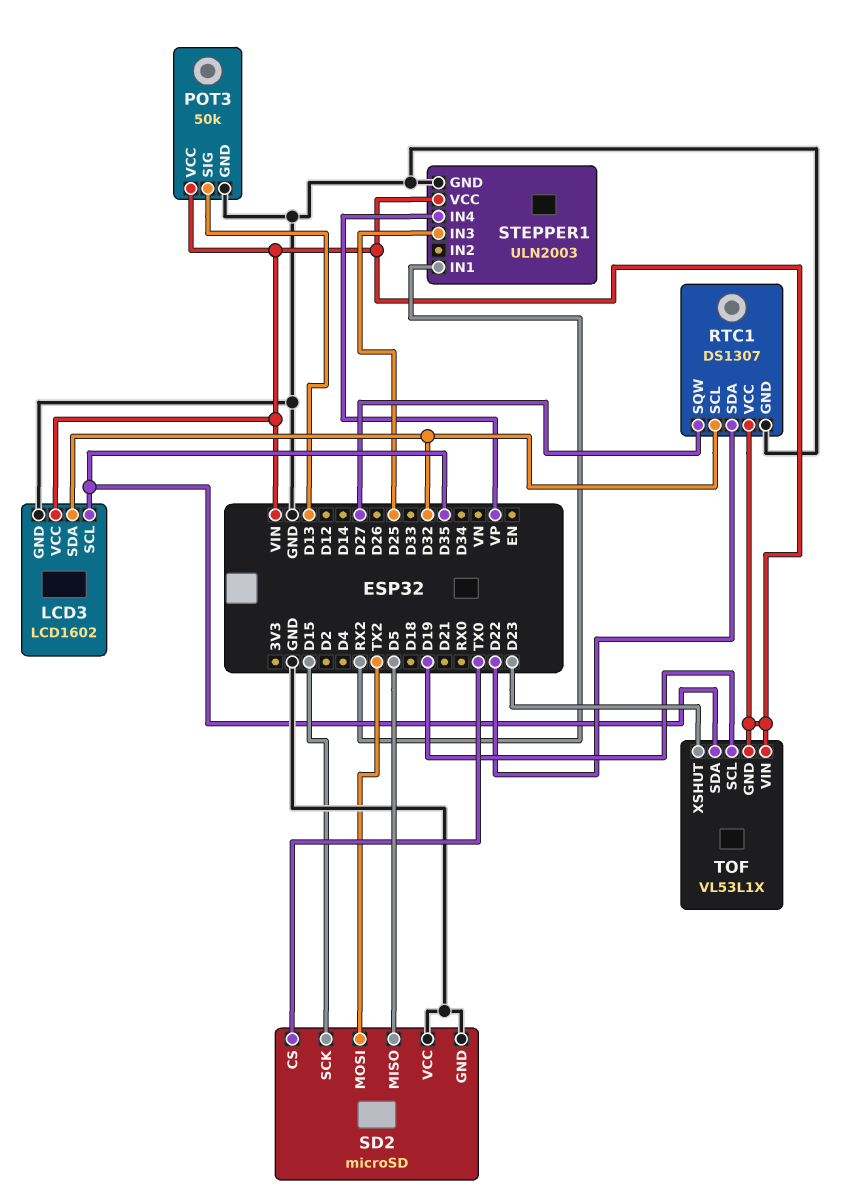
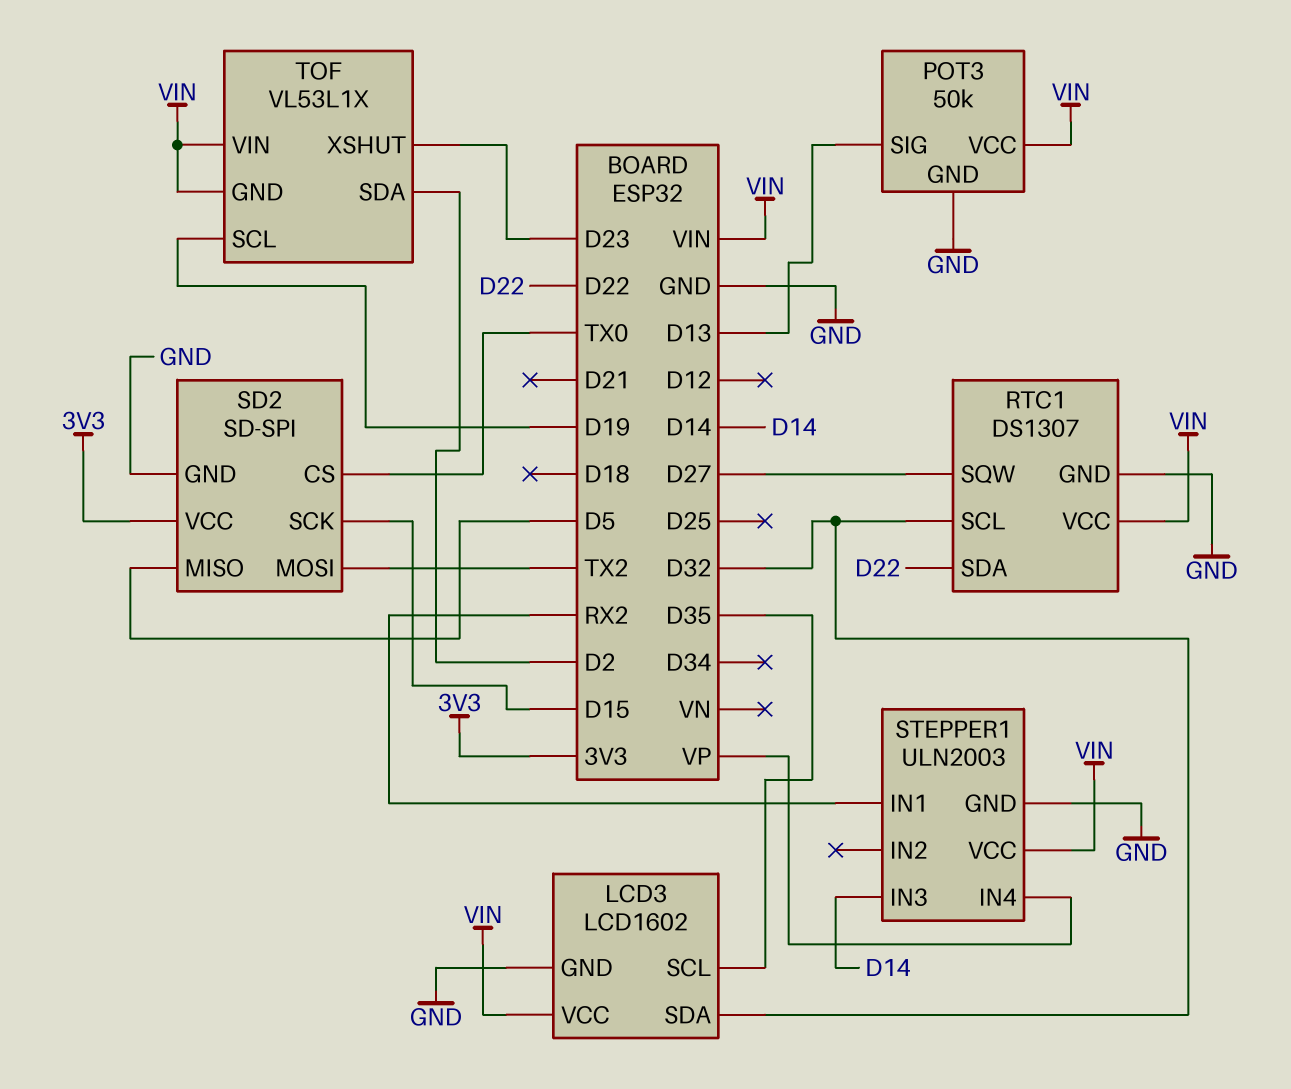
SD2: microSD -> SD-SPI
SD2 pin VCC: GND -> 3V3
STEPPER1 pin IN3: D25 -> D14
TOF pin SDA: D35 -> D2

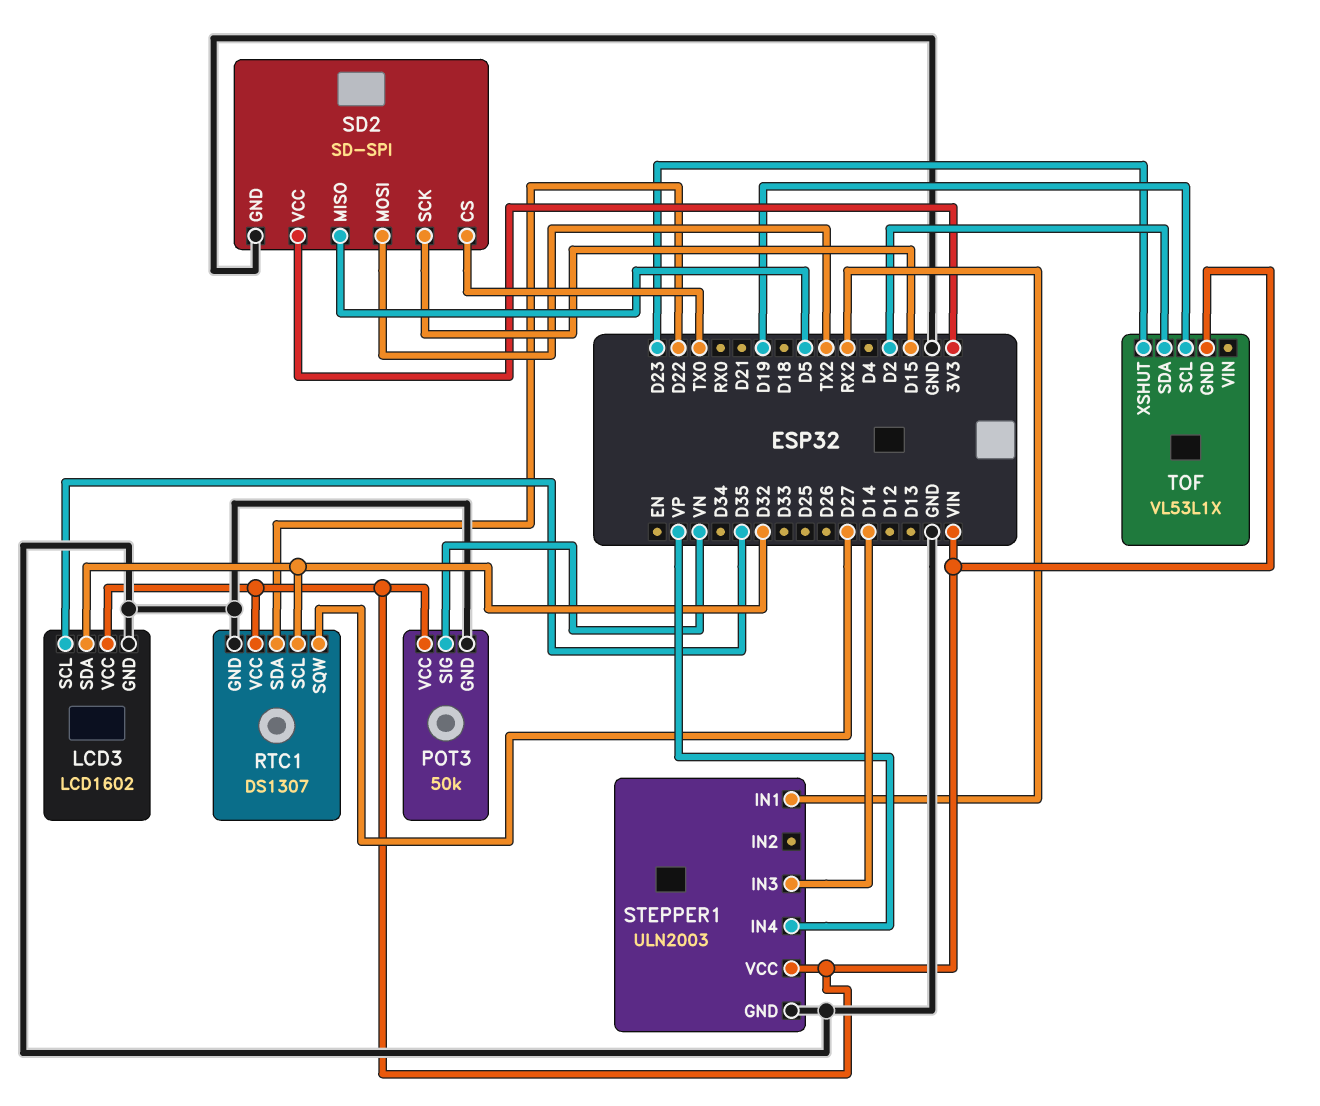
POT3 pin SIG: D13 -> VN
TOF pin VIN: VIN -> none

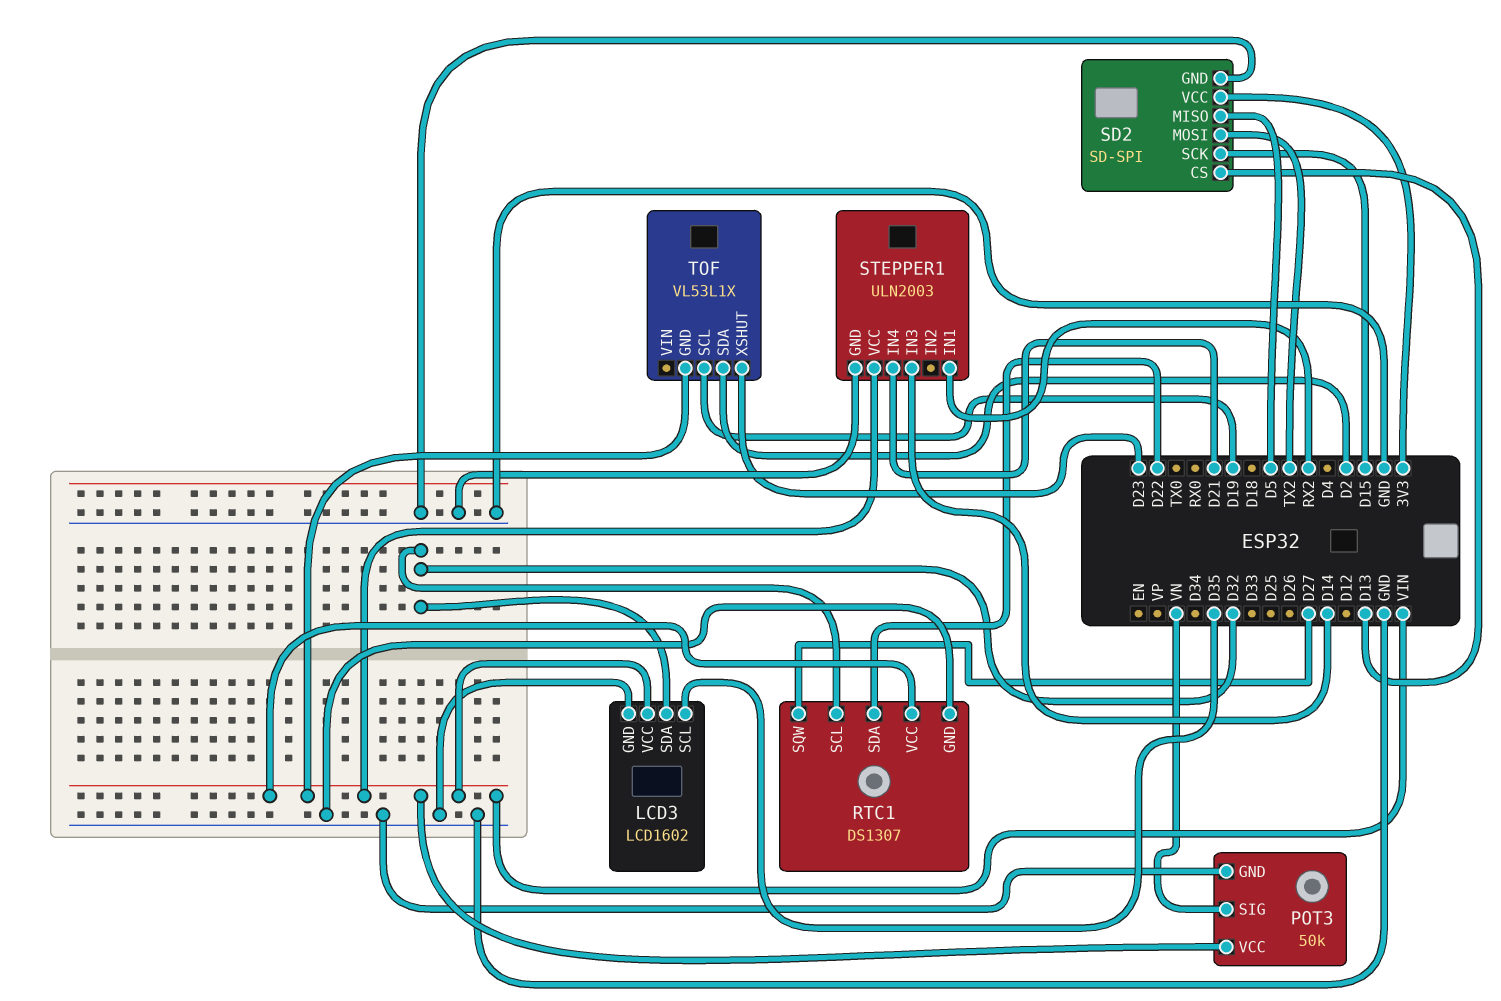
SD2 pin CS: TX0 -> D13
STEPPER1 pin IN4: VP -> D21

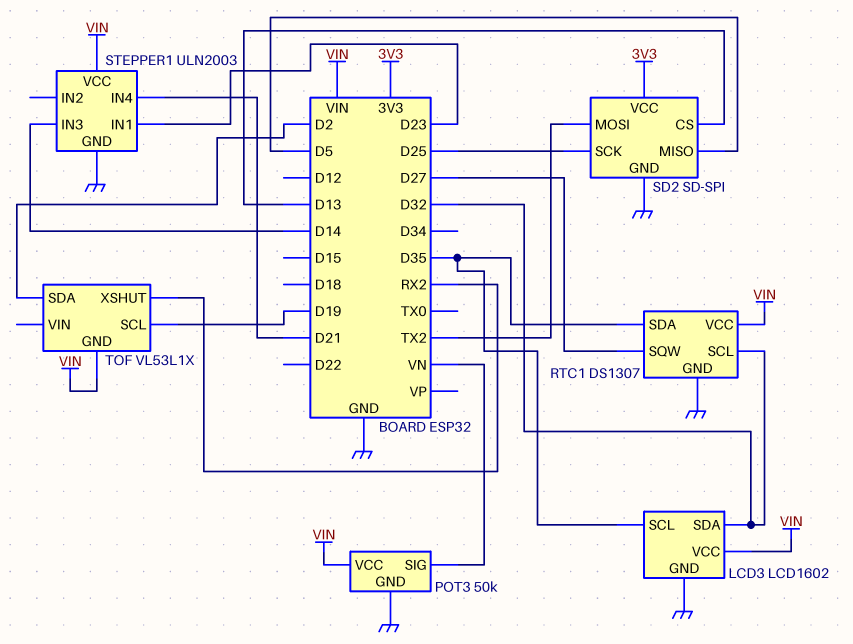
RTC1 pin SDA: D22 -> D35
SD2 pin SCK: D15 -> D25
STEPPER1 pin IN1: RX2 -> D23
TOF pin XSHUT: D23 -> RX2

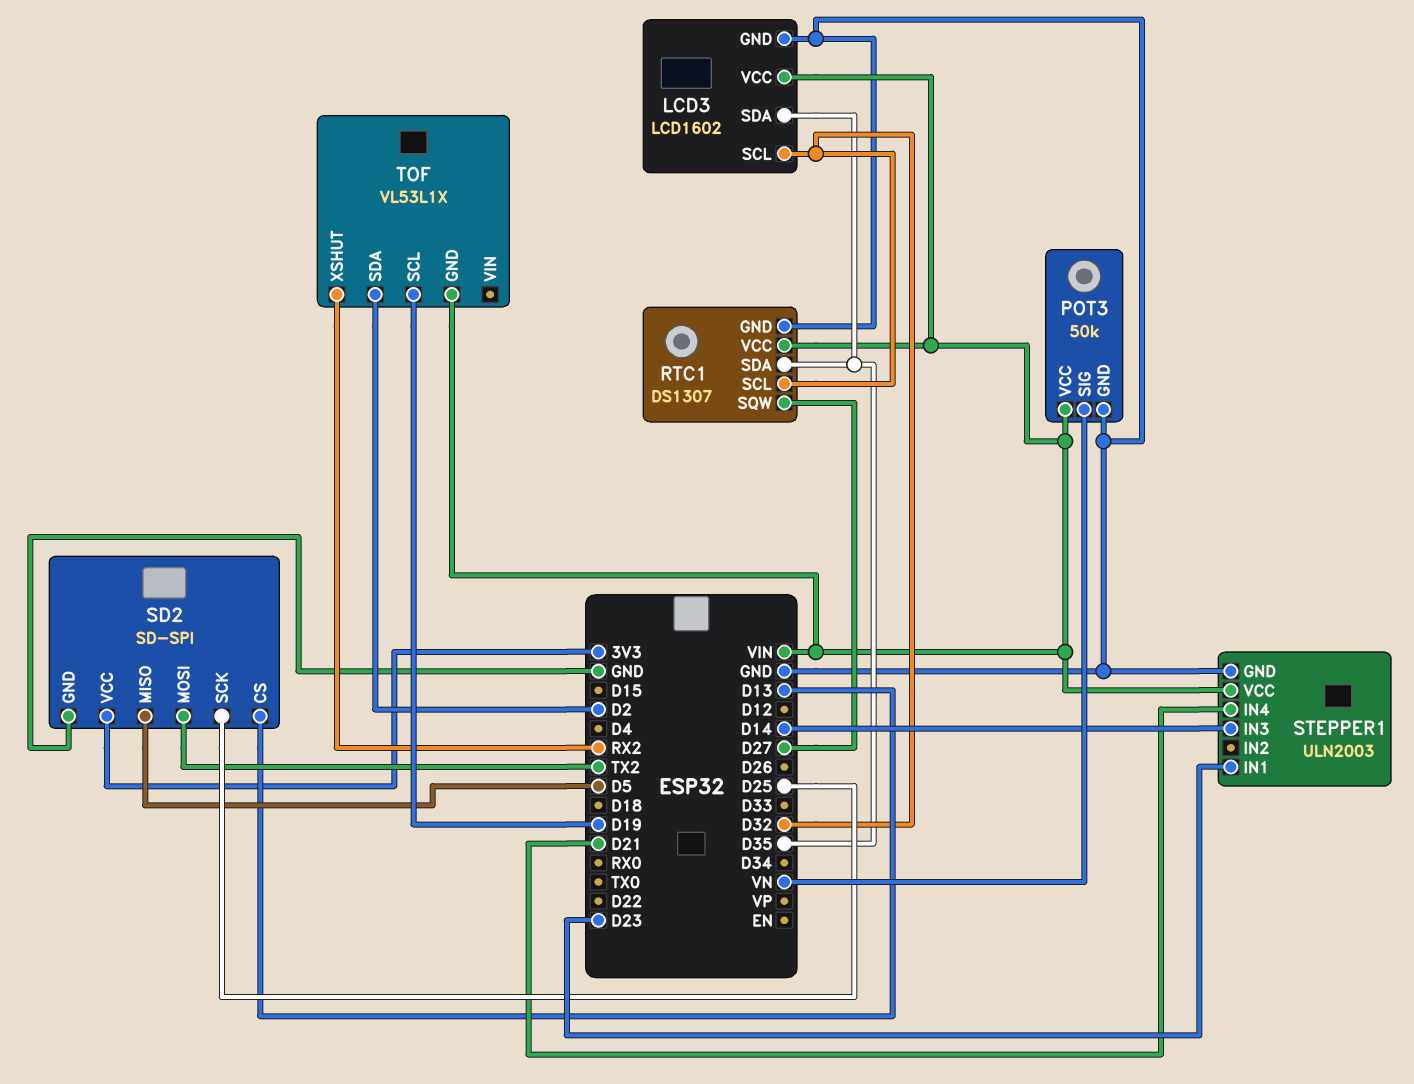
LCD3 pin SCL: D35 -> D32
LCD3 pin SDA: D32 -> D35

